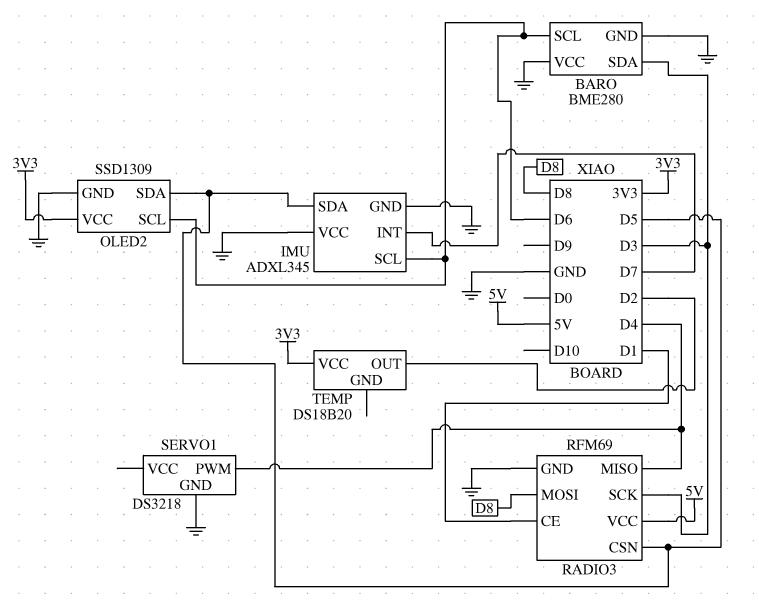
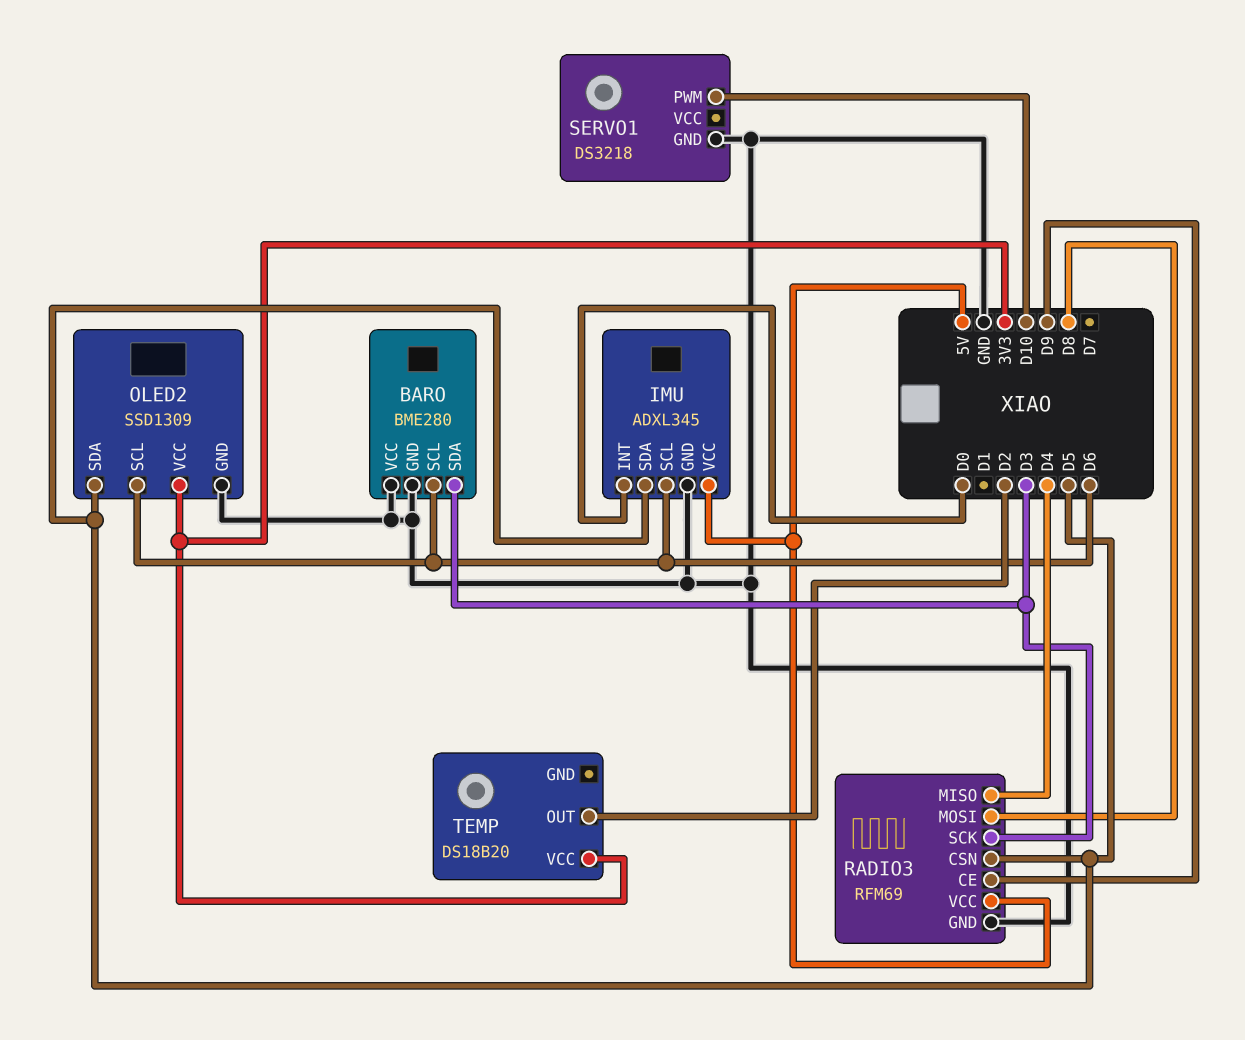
IMU pin INT: D7 -> D0
IMU pin VCC: GND -> 5V
RADIO3 pin CE: D1 -> D9
SERVO1 pin PWM: D4 -> D10

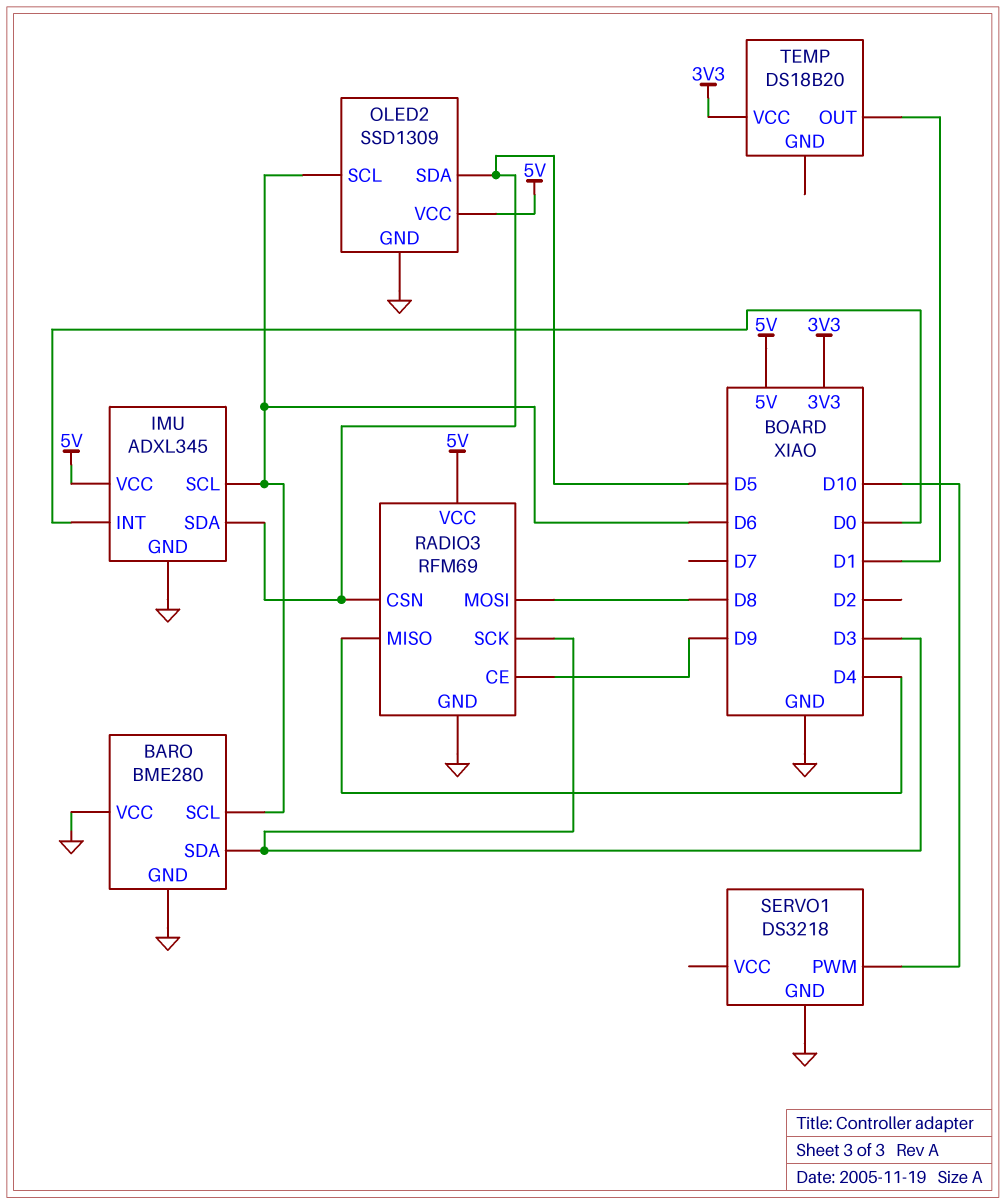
OLED2 pin VCC: 3V3 -> 5V
TEMP pin OUT: D2 -> D1

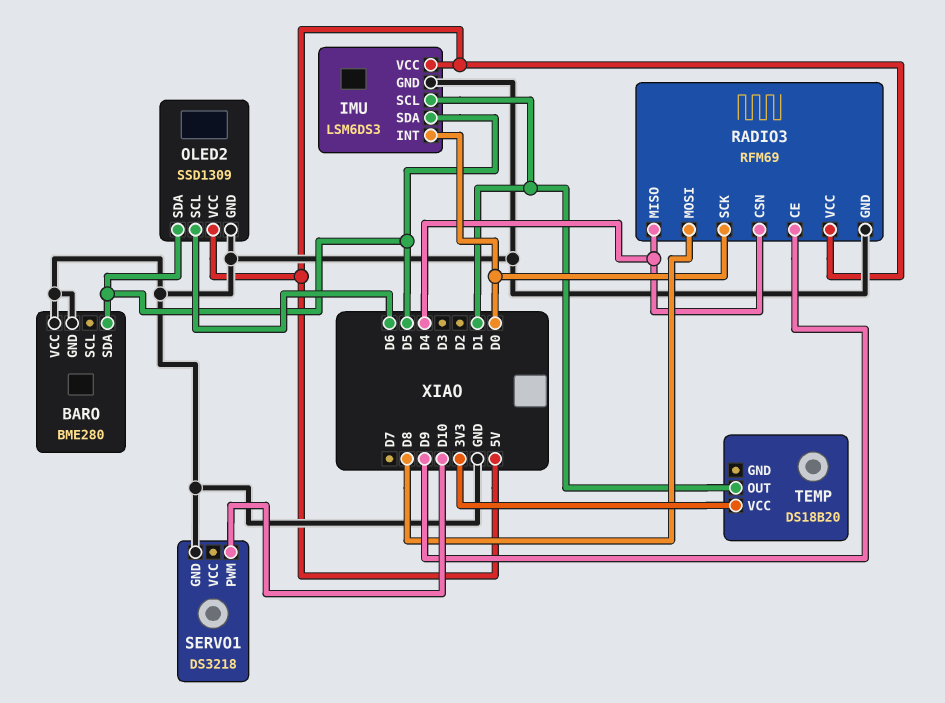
BARO pin SCL: D6 -> none
BARO pin SDA: D3 -> D5
IMU: ADXL345 -> LSM6DS3
IMU pin SCL: D6 -> D1
RADIO3 pin CSN: D5 -> D4
RADIO3 pin SCK: D3 -> D0

